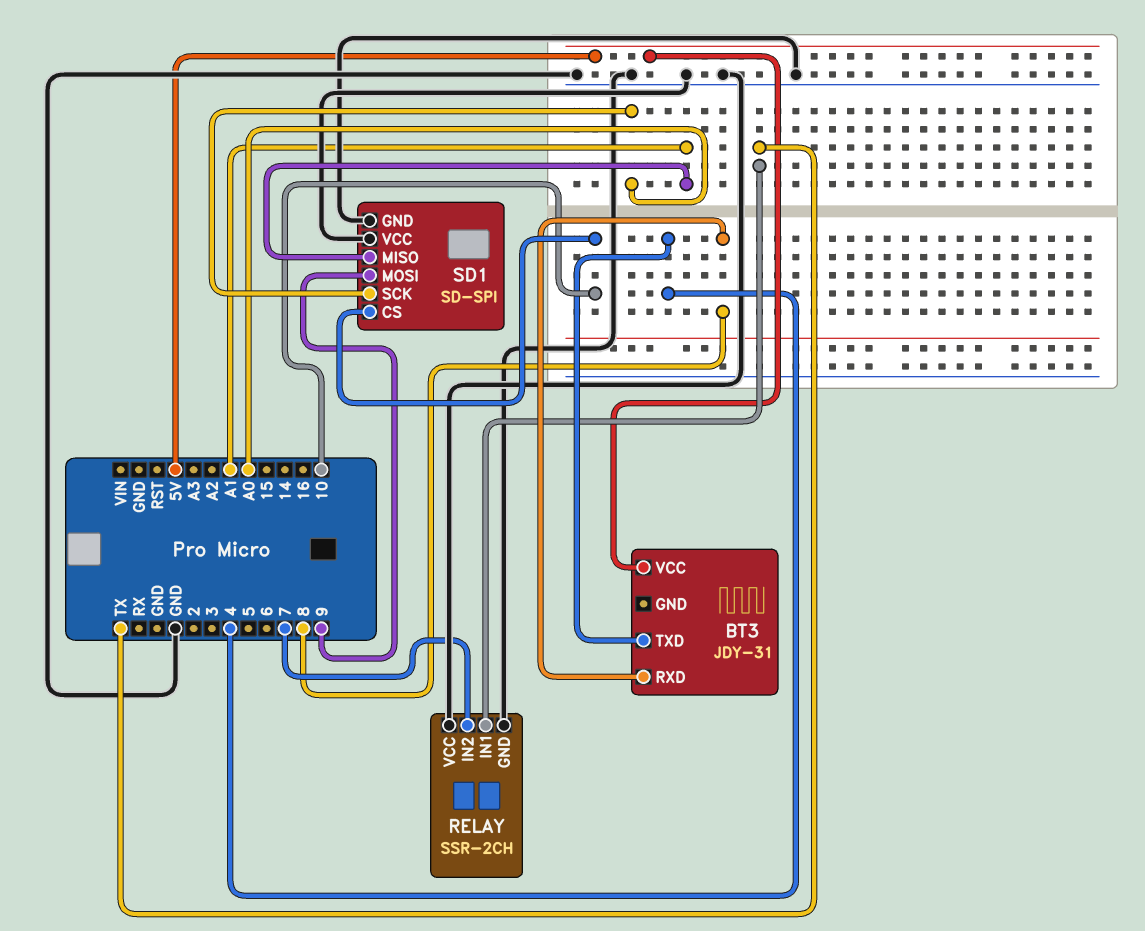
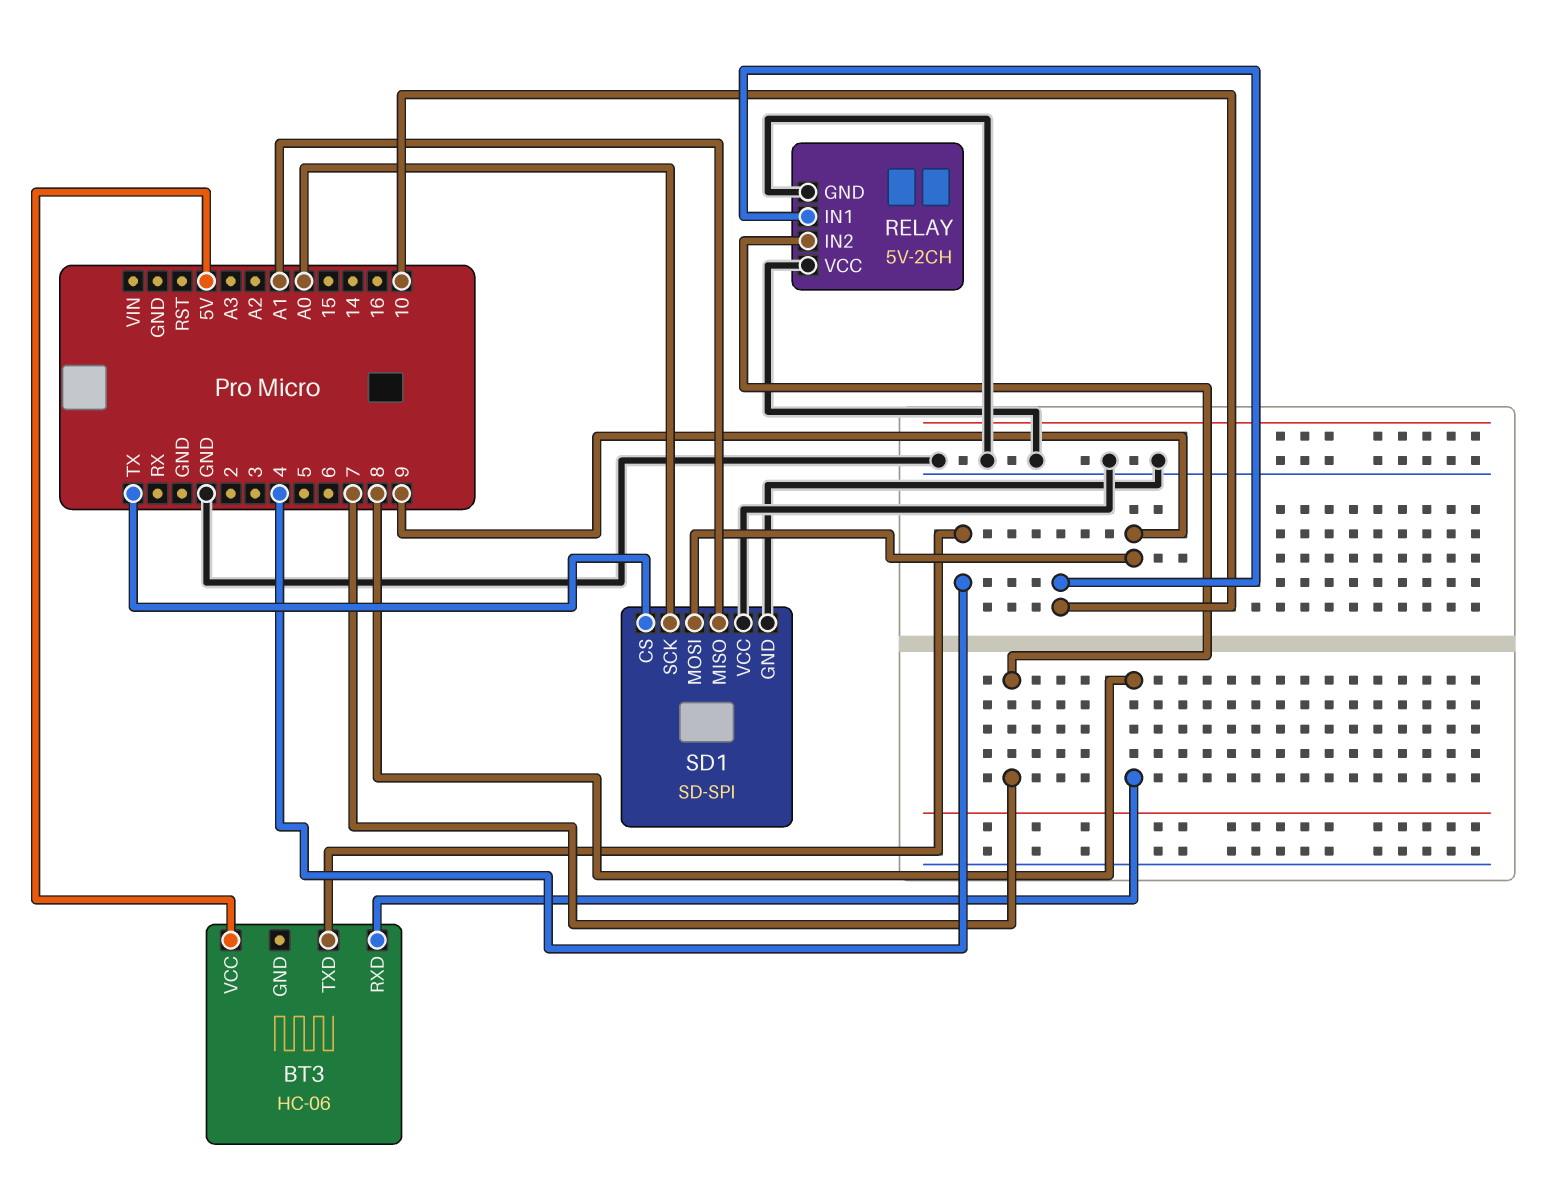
BT3: JDY-31 -> HC-06
RELAY: SSR-2CH -> 5V-2CH
RELAY pin IN1: TX -> 10
SD1 pin CS: 10 -> TX

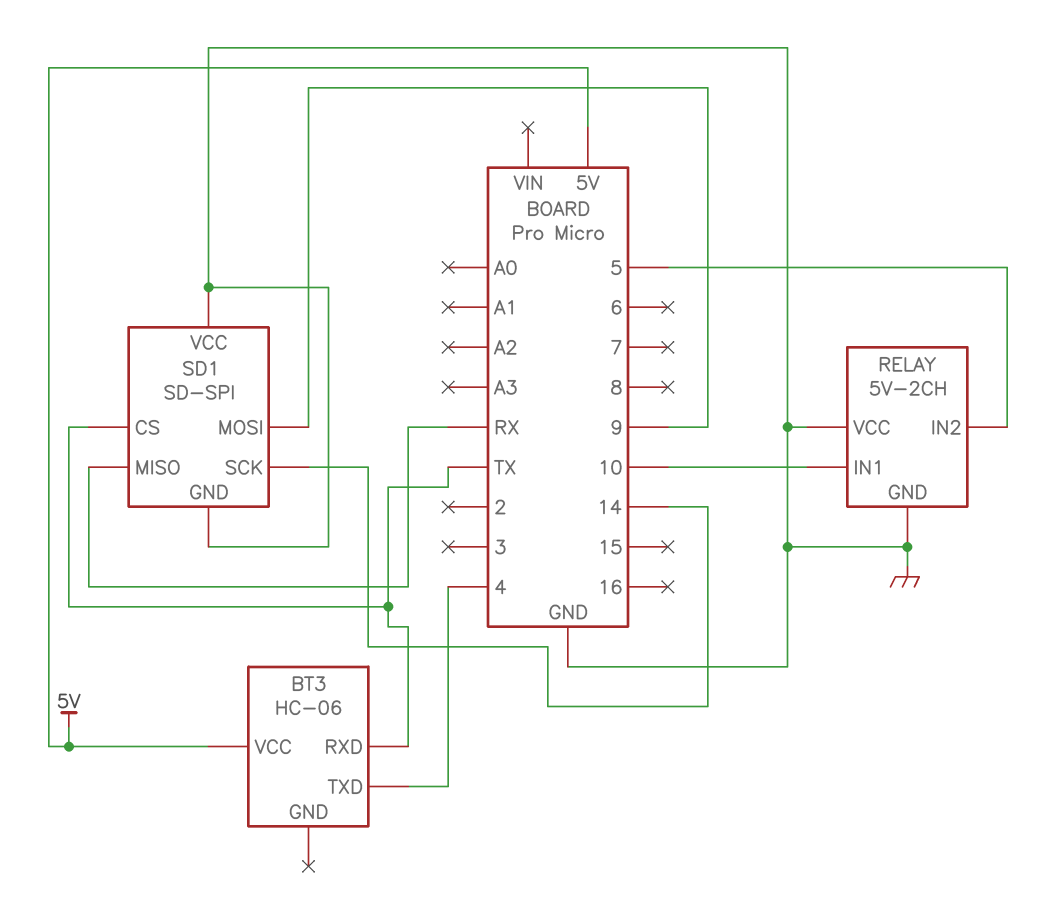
BT3 pin RXD: 8 -> TX
RELAY pin IN2: 7 -> 5
SD1 pin MISO: A1 -> RX
SD1 pin SCK: A0 -> 14

